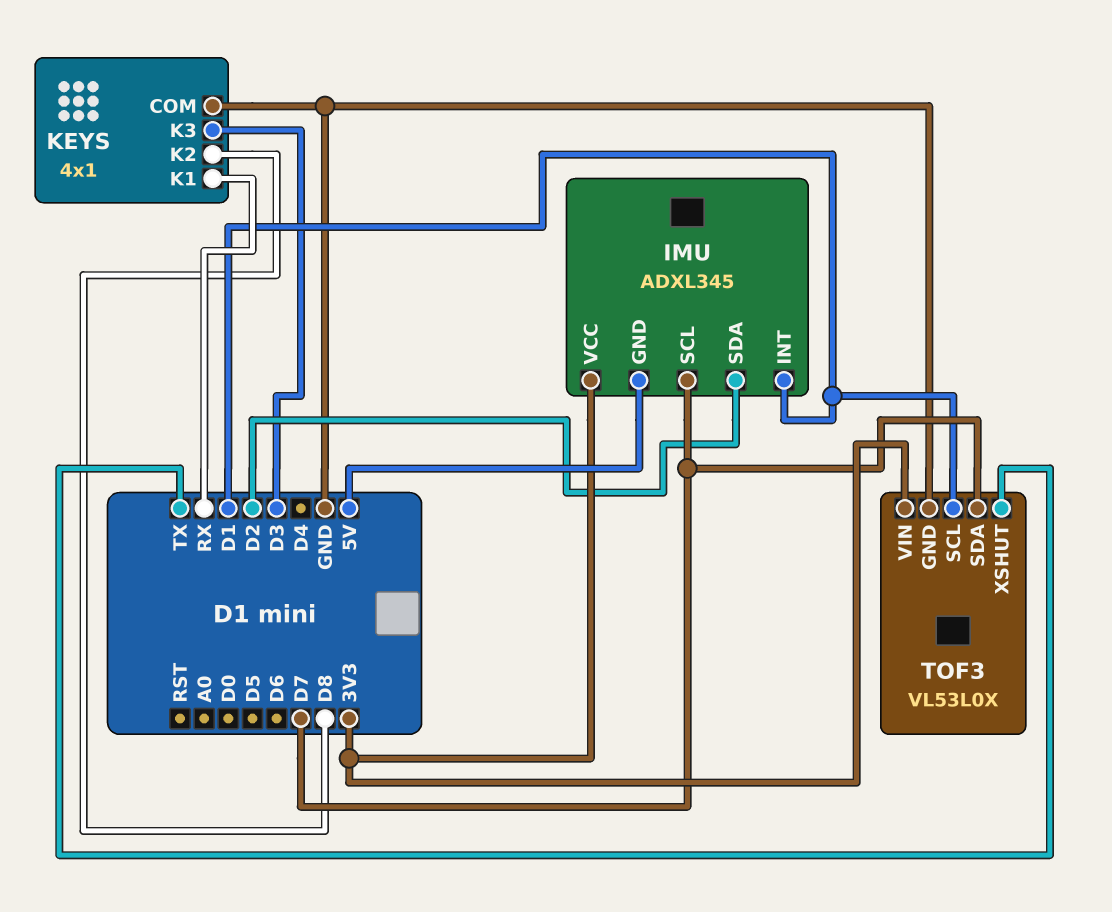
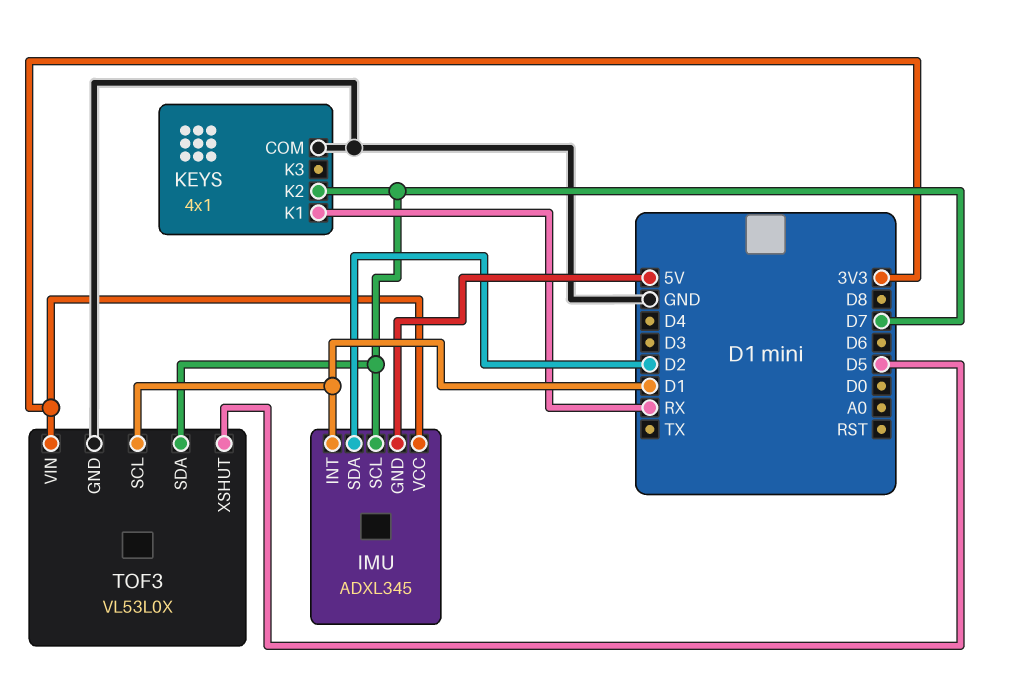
KEYS pin K2: D8 -> D7
KEYS pin K3: D3 -> none
TOF3 pin XSHUT: TX -> D5

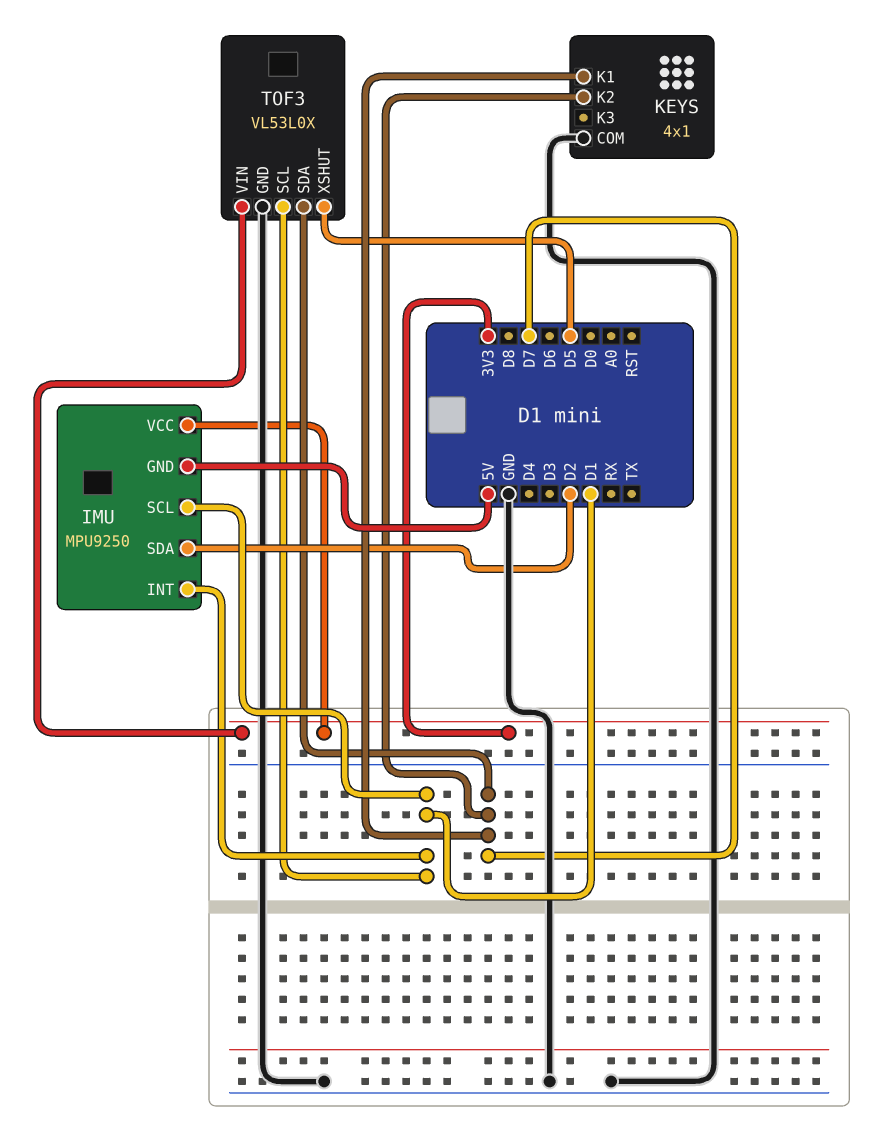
IMU: ADXL345 -> MPU9250
IMU pin SCL: D7 -> D1
KEYS pin K1: RX -> D7

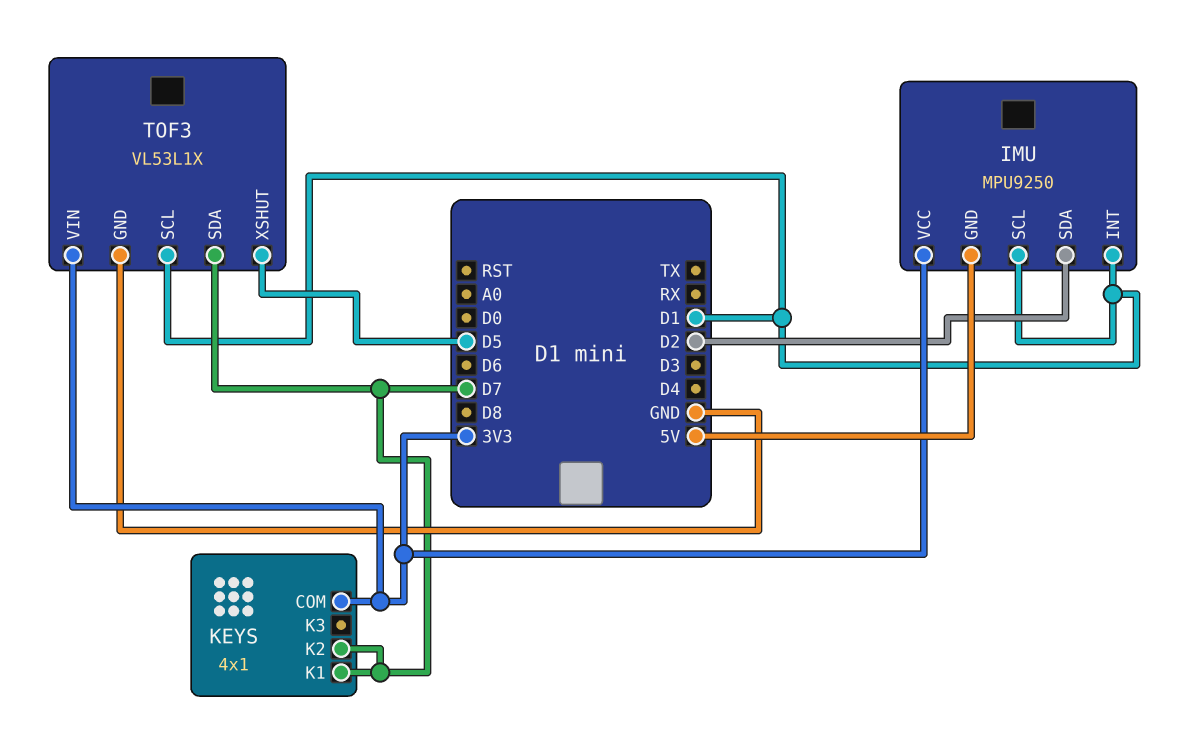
KEYS pin COM: GND -> 3V3
TOF3: VL53L0X -> VL53L1X

